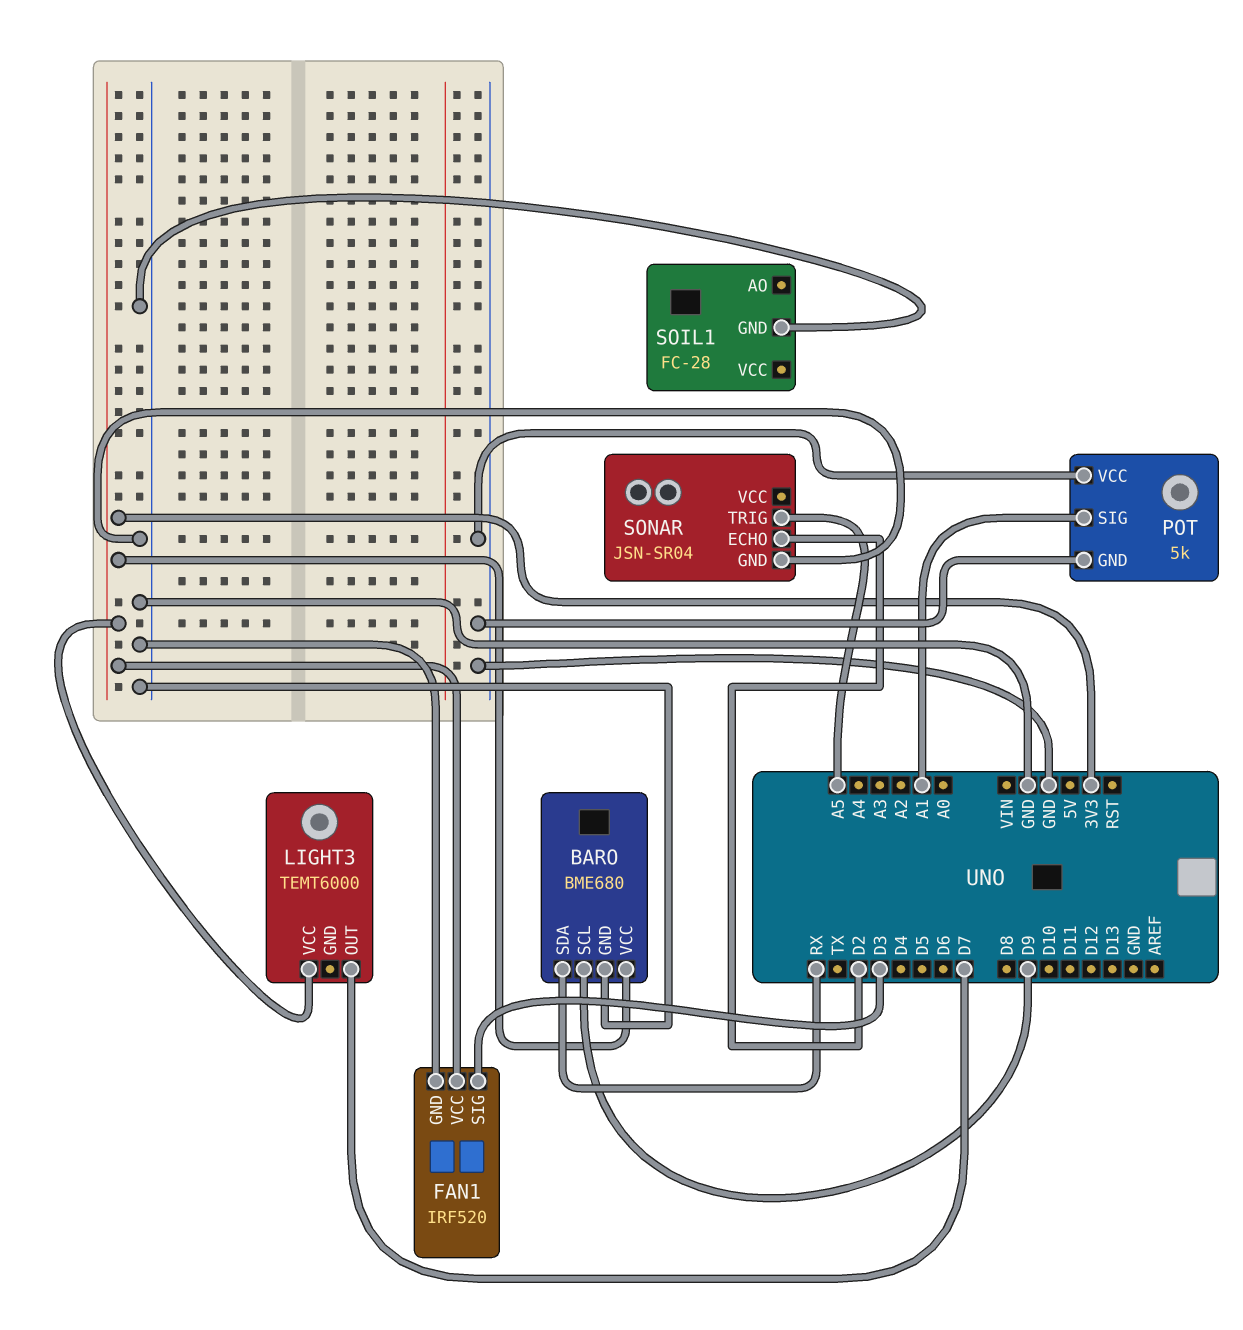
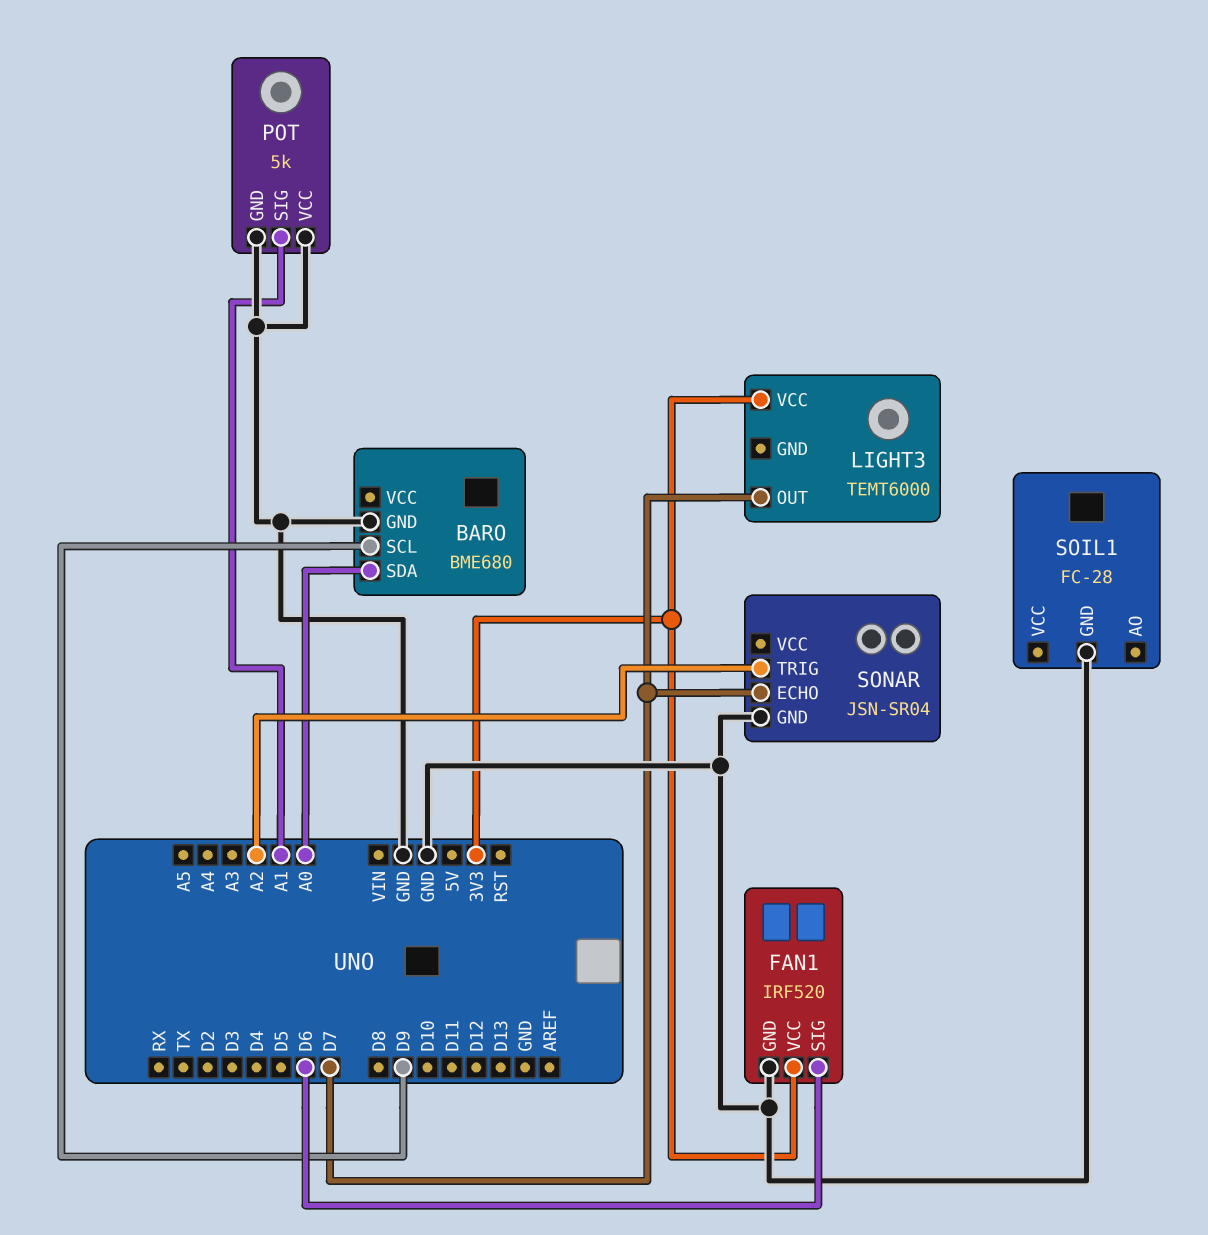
BARO pin SDA: RX -> A0
BARO pin VCC: 3V3 -> none
FAN1 pin SIG: D3 -> D6
SONAR pin ECHO: D2 -> D7
SONAR pin TRIG: A5 -> A2

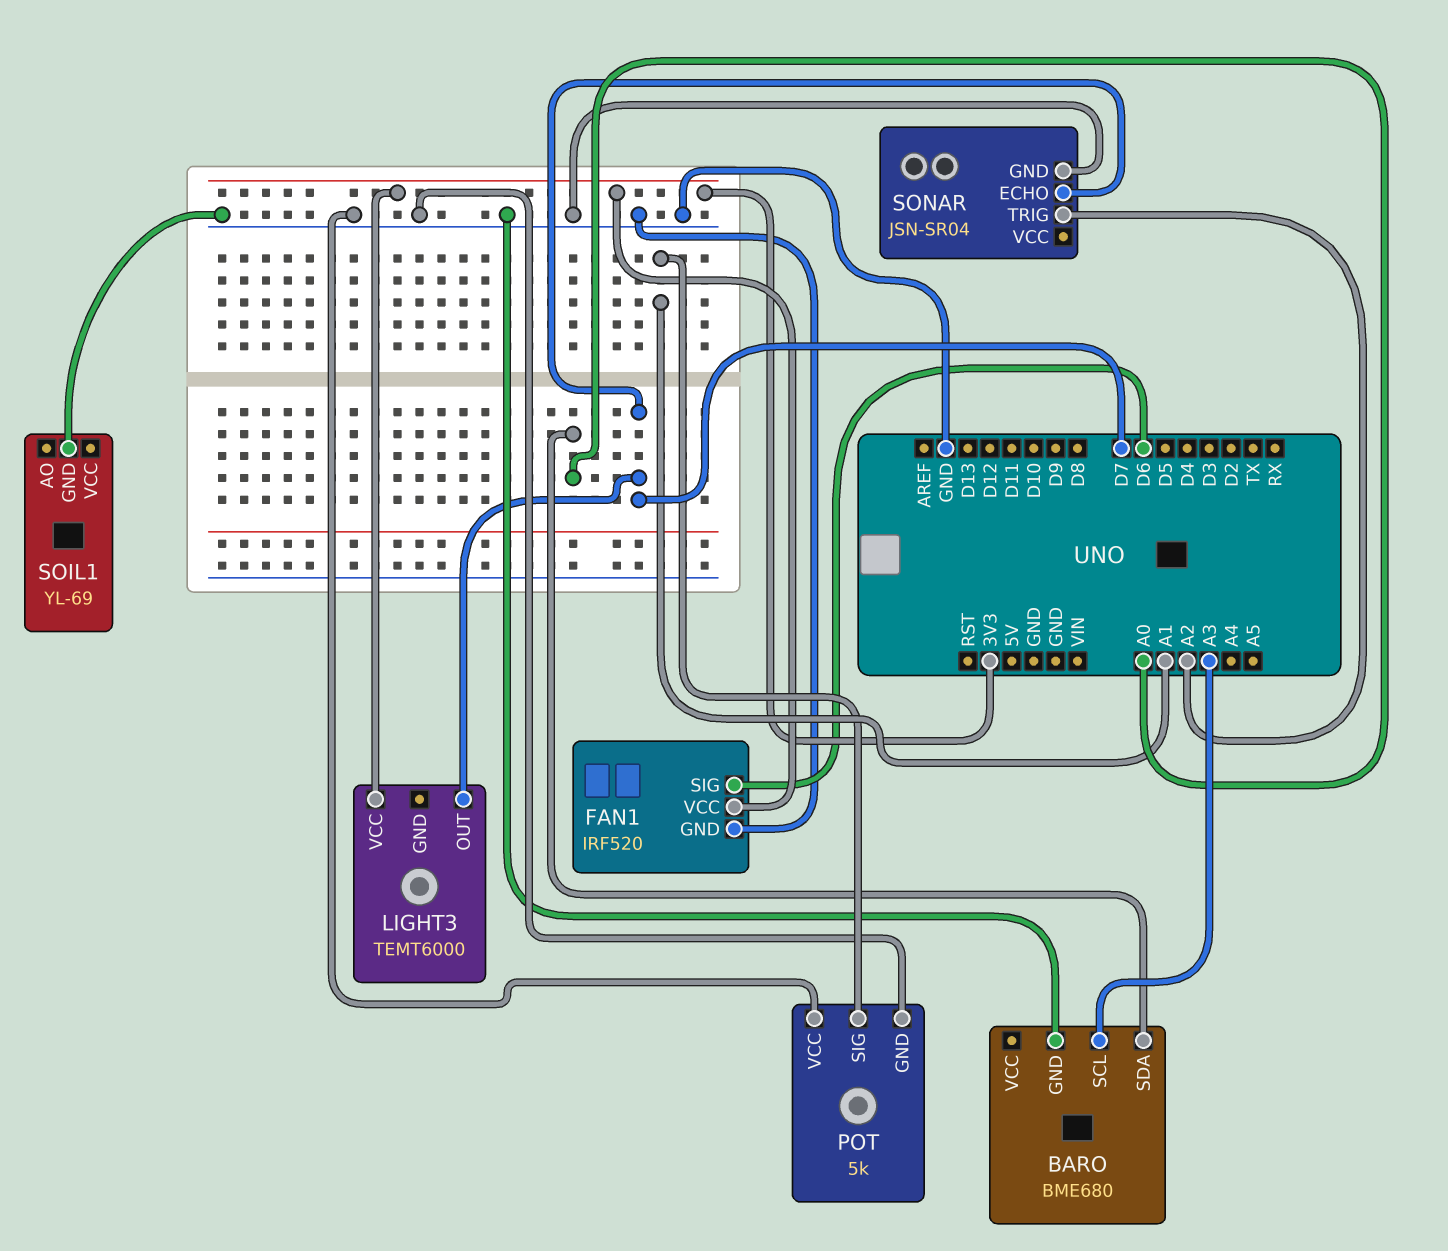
BARO pin SCL: D9 -> A3
SOIL1: FC-28 -> YL-69

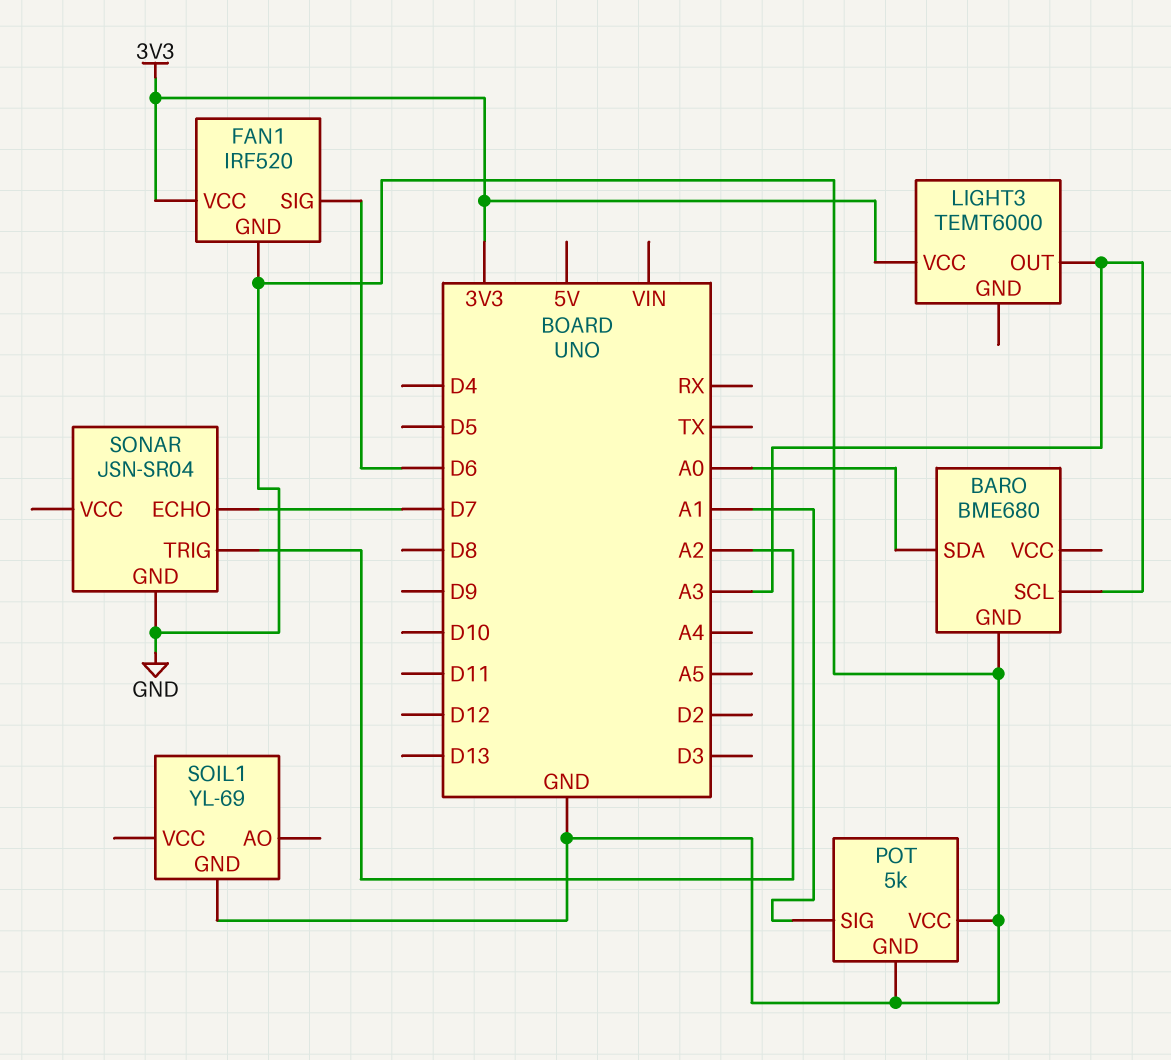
LIGHT3 pin OUT: D7 -> A3

